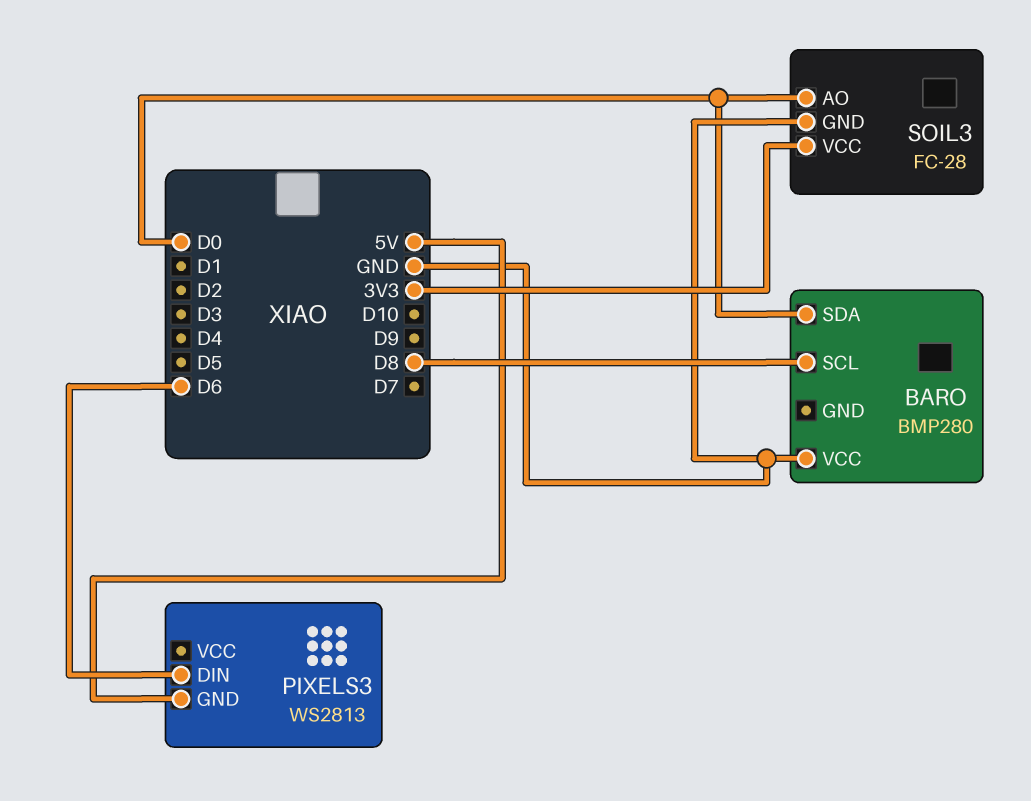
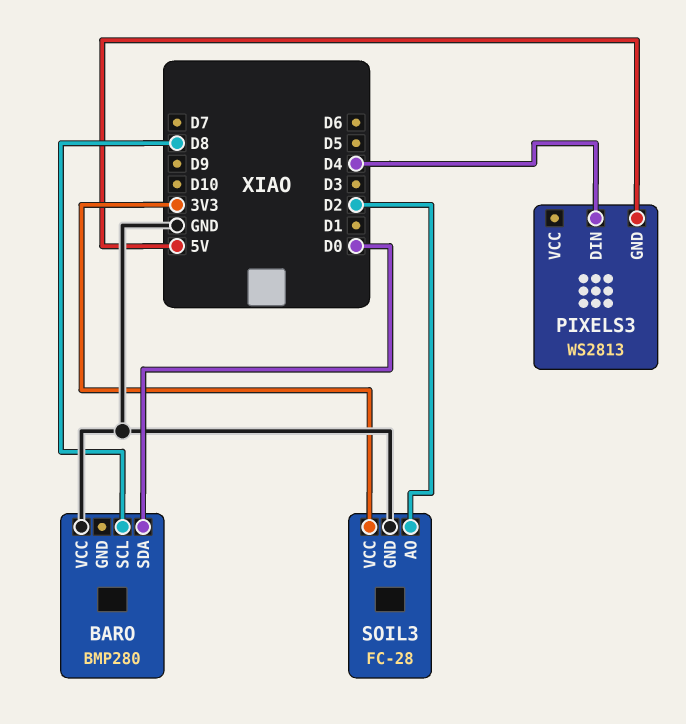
PIXELS3 pin DIN: D6 -> D4
SOIL3 pin AO: D0 -> D2

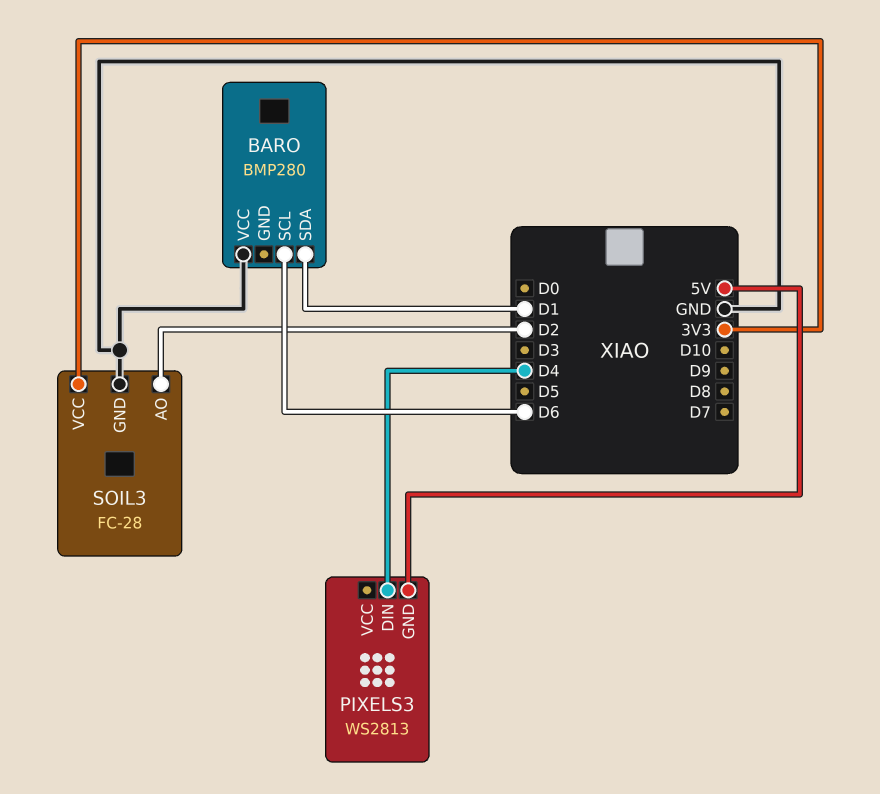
BARO pin SCL: D8 -> D6
BARO pin SDA: D0 -> D1

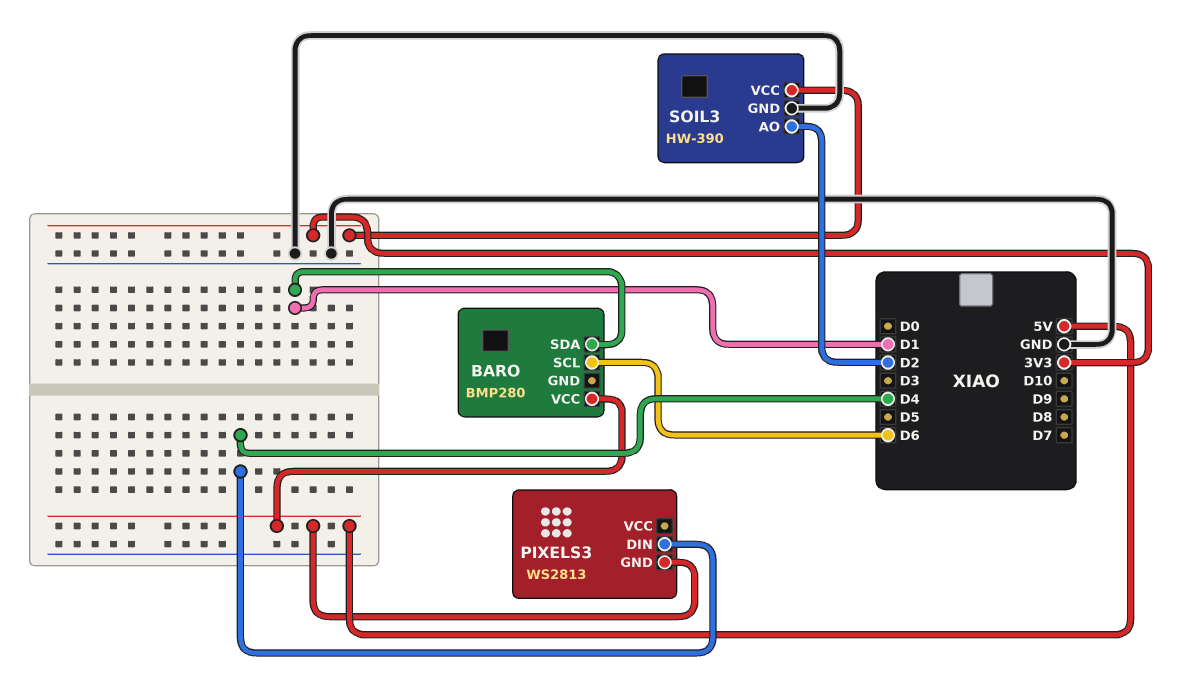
BARO pin VCC: GND -> 5V
SOIL3: FC-28 -> HW-390

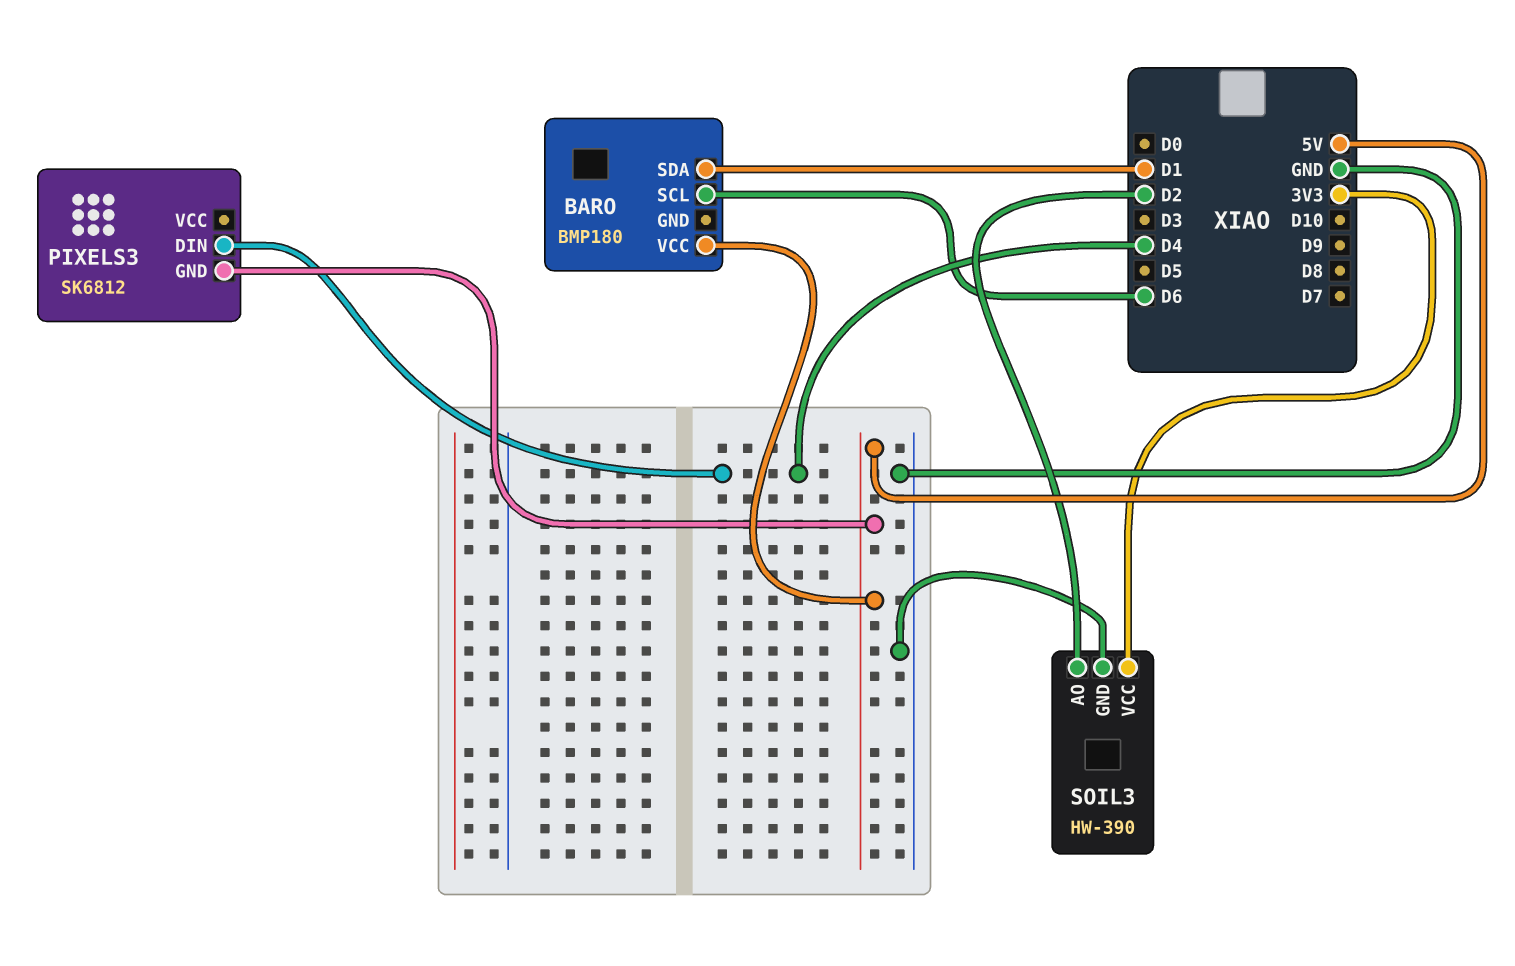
BARO: BMP280 -> BMP180
PIXELS3: WS2813 -> SK6812

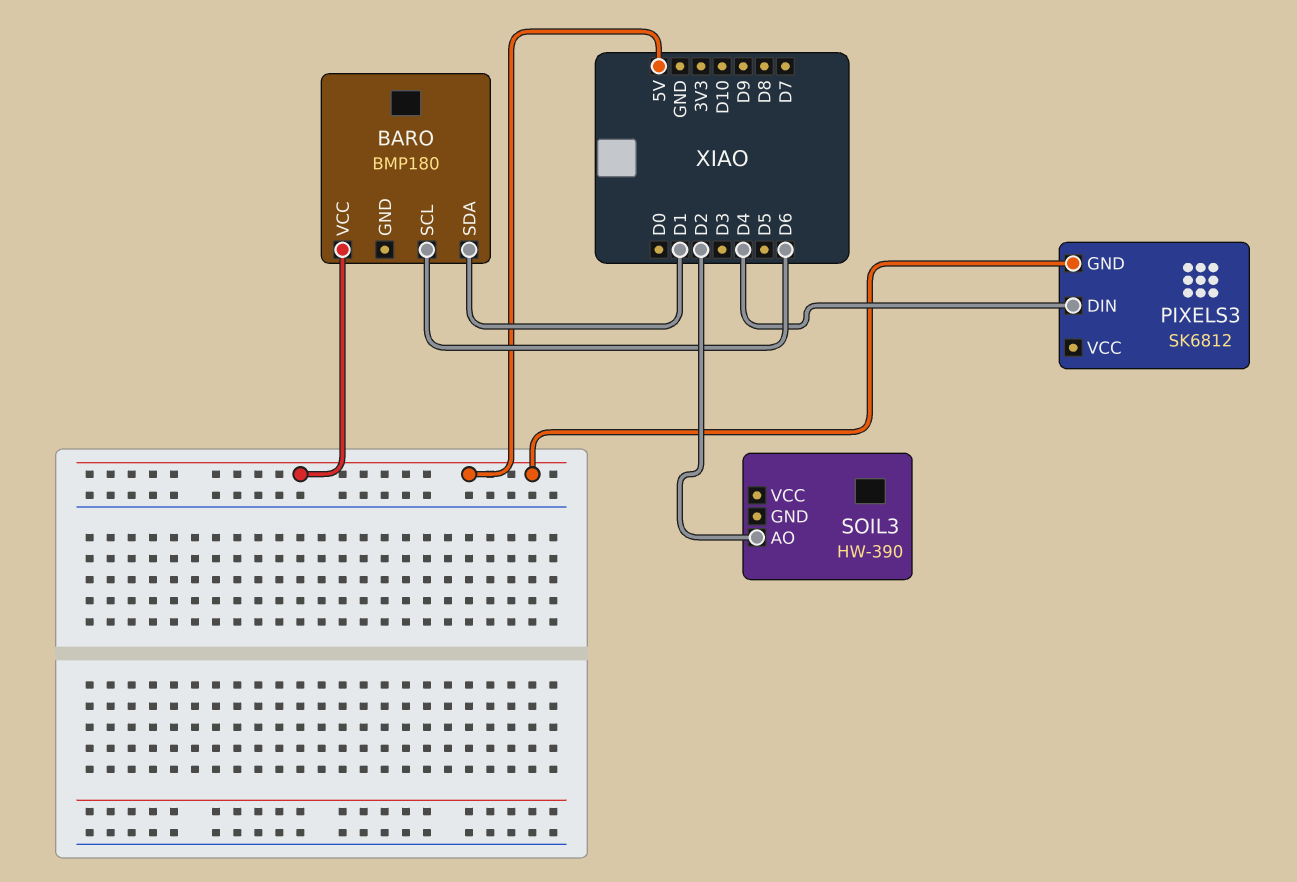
SOIL3 pin GND: GND -> none
SOIL3 pin VCC: 3V3 -> none

